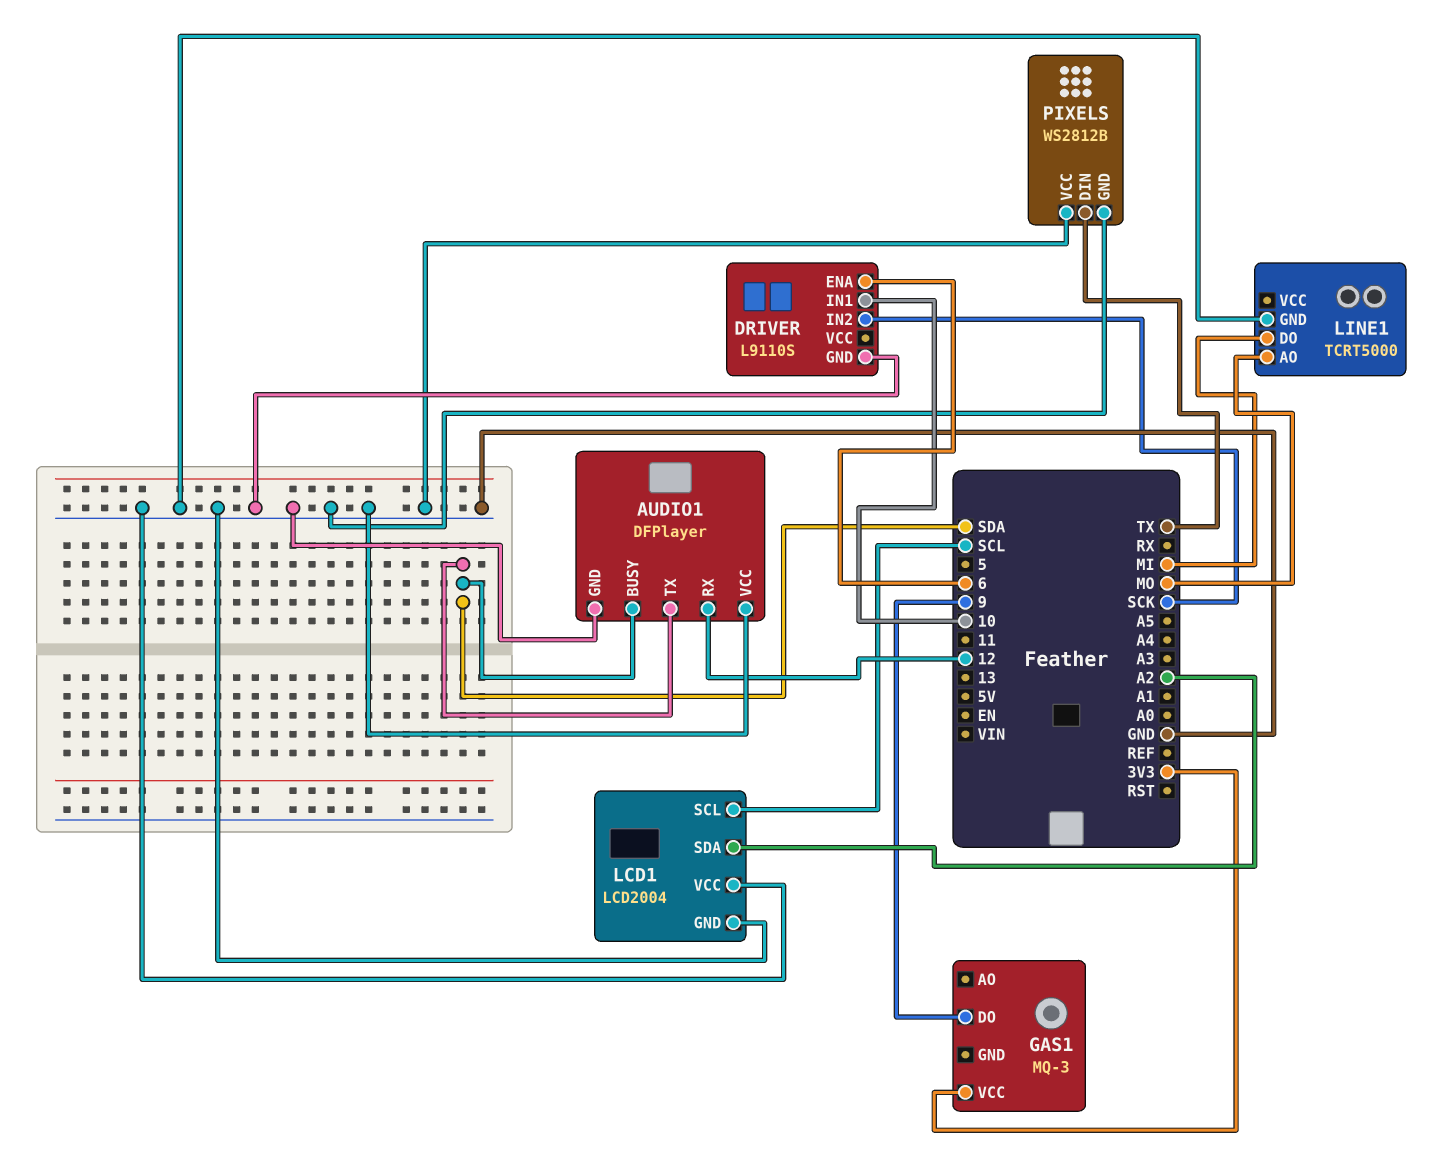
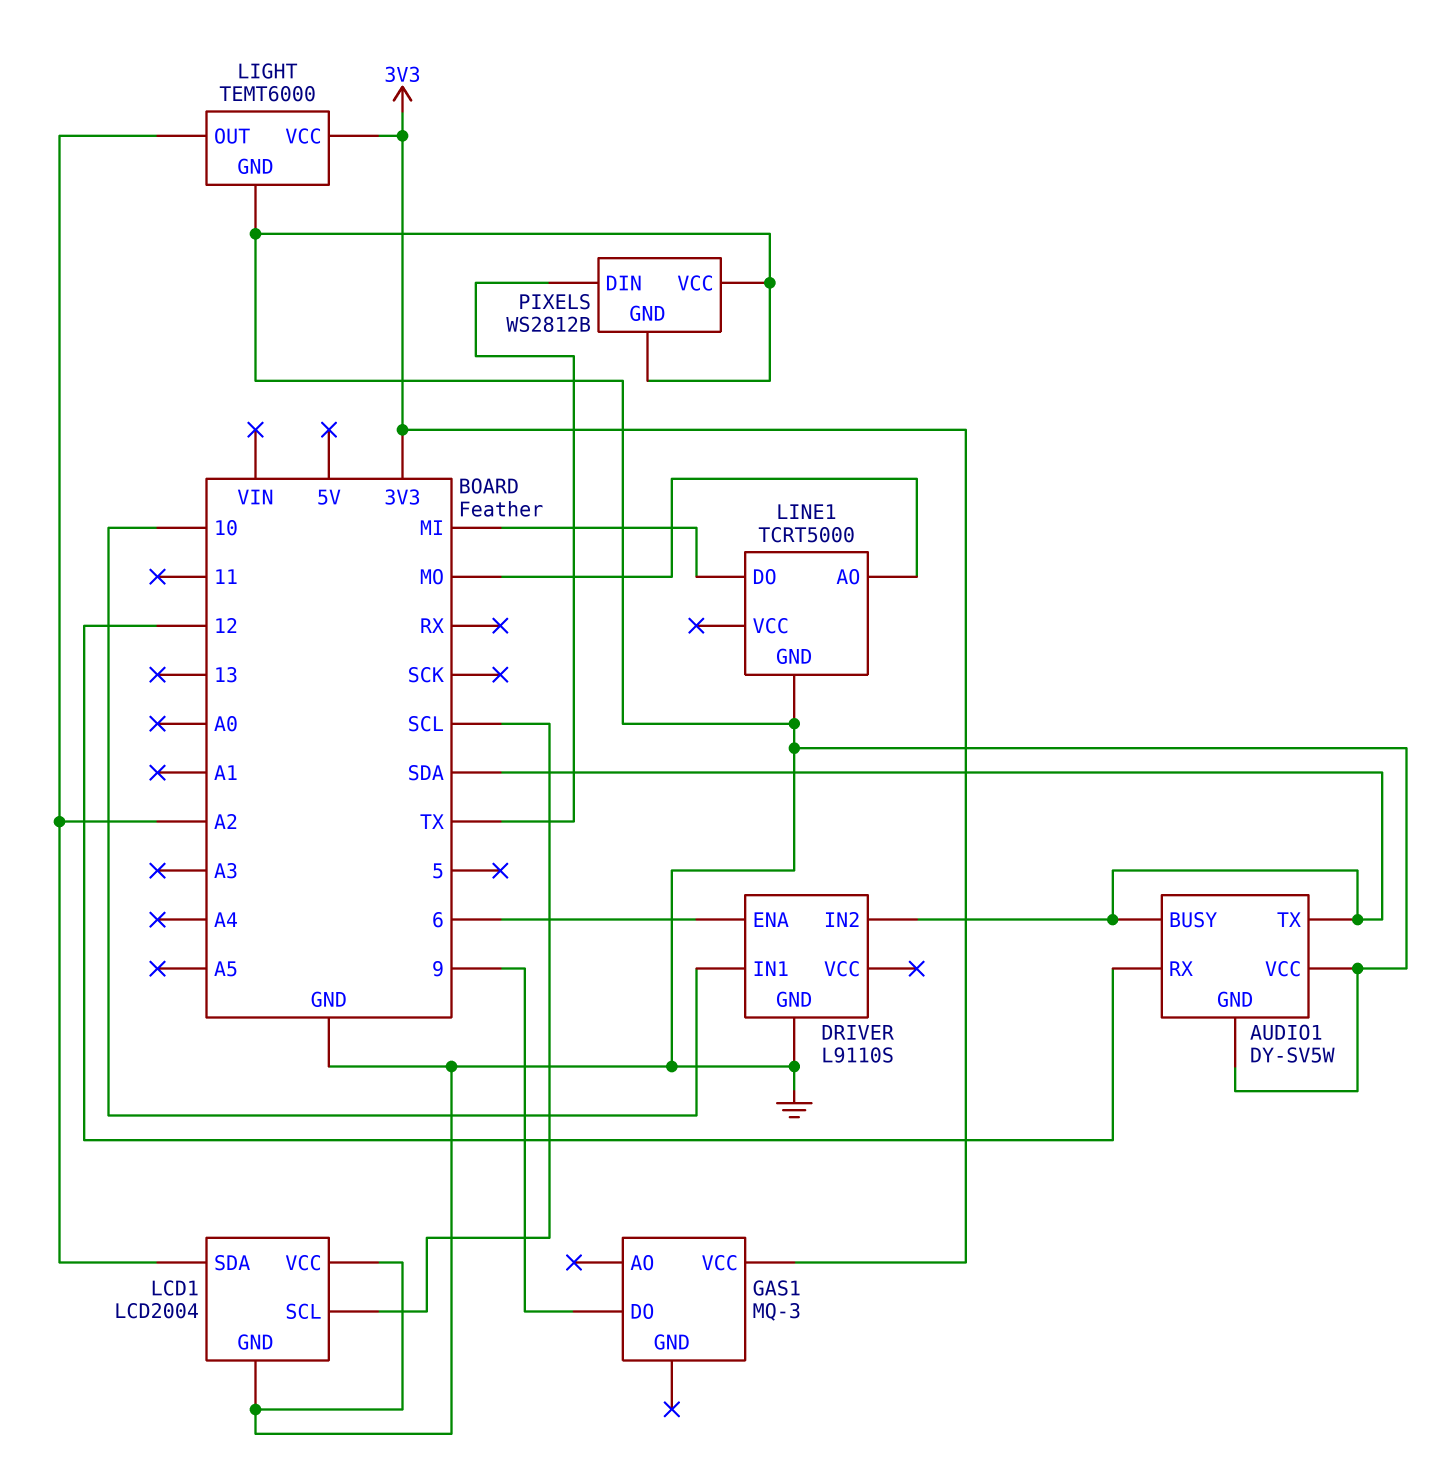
AUDIO1: DFPlayer -> DY-SV5W
DRIVER pin IN2: SCK -> SDA
LIGHT: none -> TEMT6000
LIGHT pin GND: none -> GND
LIGHT pin OUT: none -> A2
LIGHT pin VCC: none -> 3V3

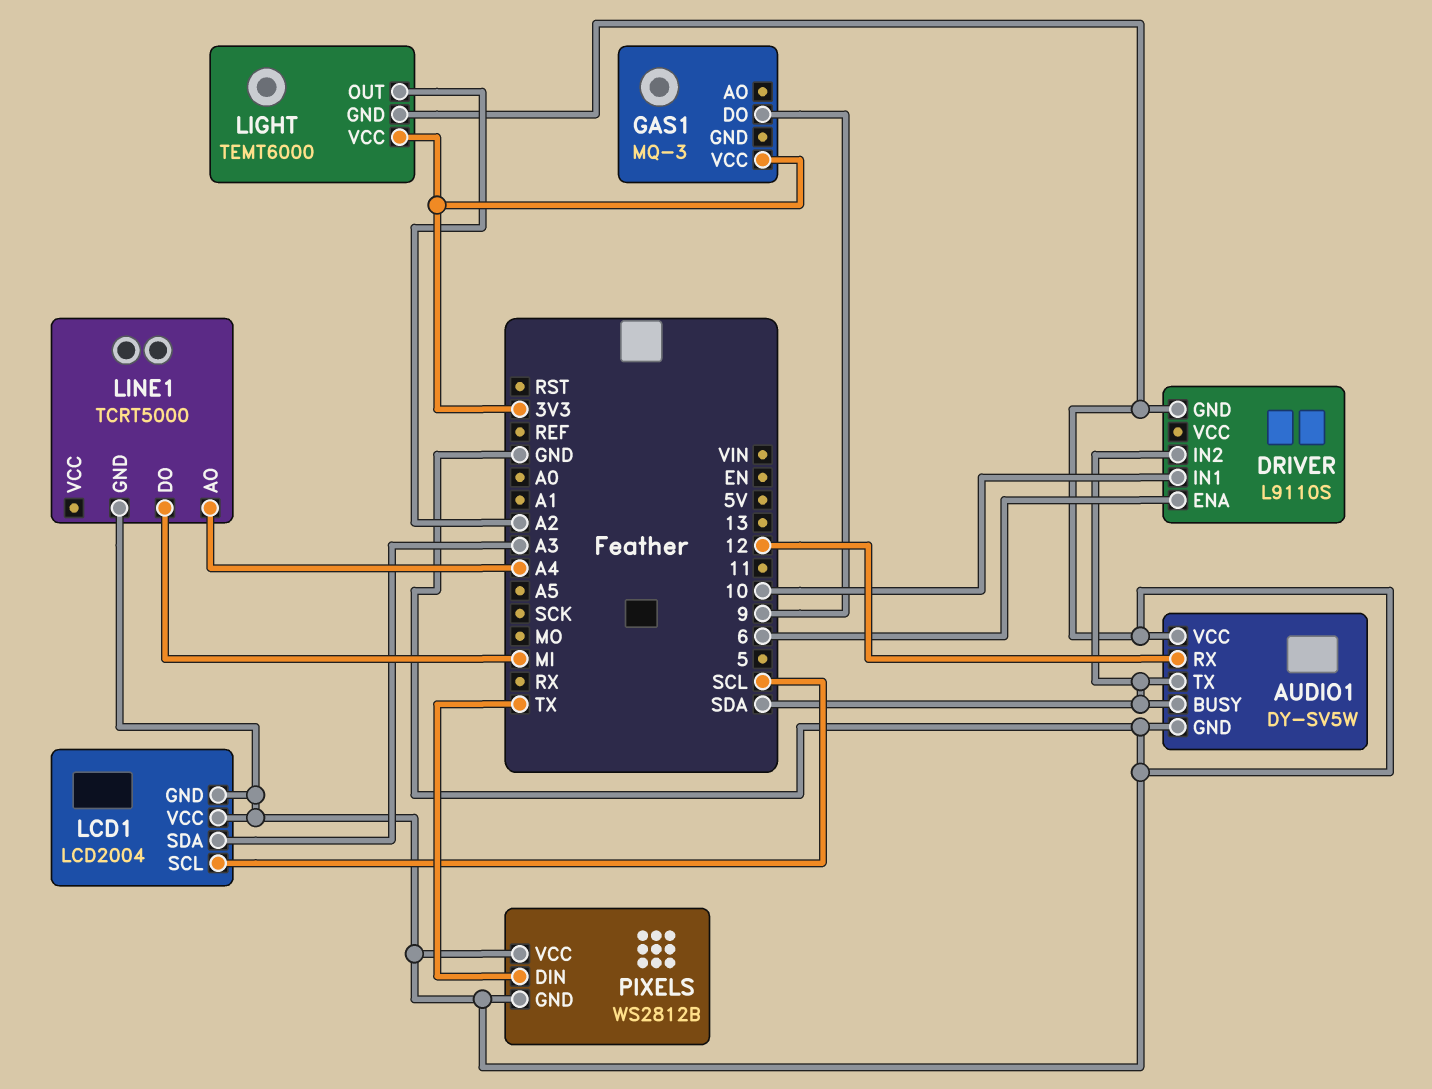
LCD1 pin SDA: A2 -> A3
LINE1 pin AO: MO -> A4

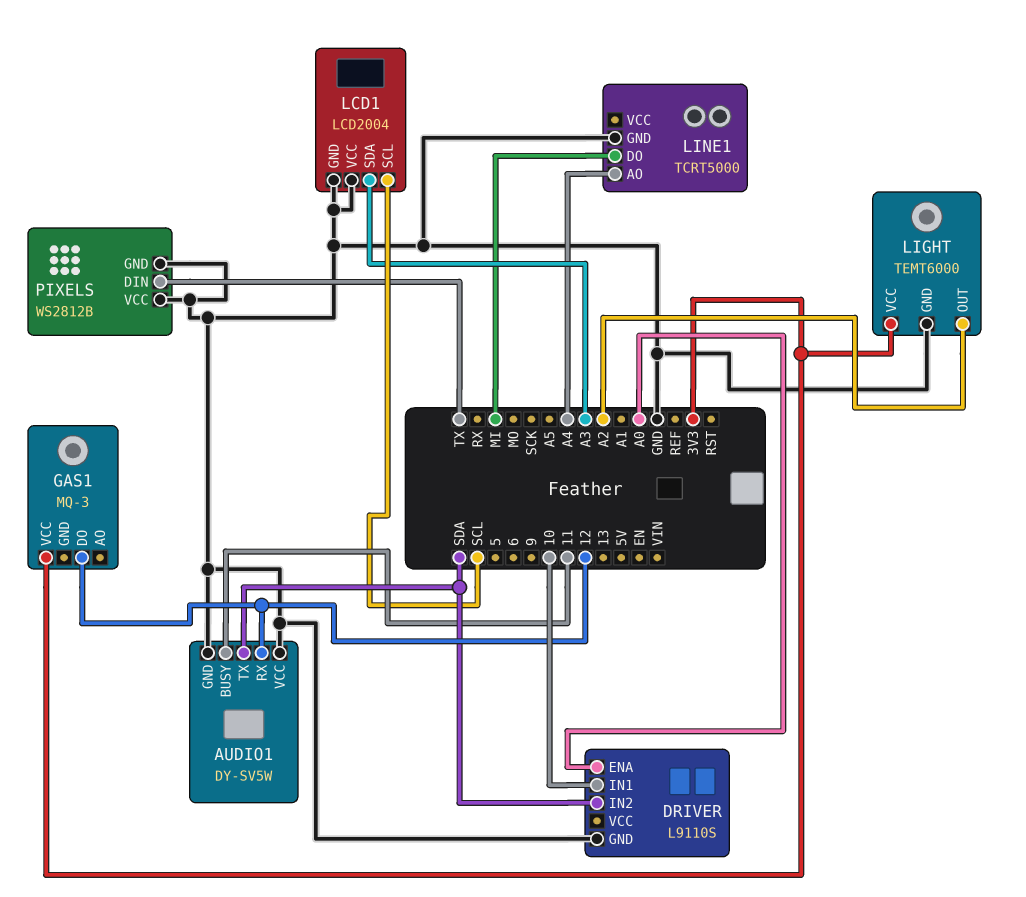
AUDIO1 pin BUSY: SDA -> 11
DRIVER pin ENA: 6 -> A0
GAS1 pin DO: 9 -> 12

